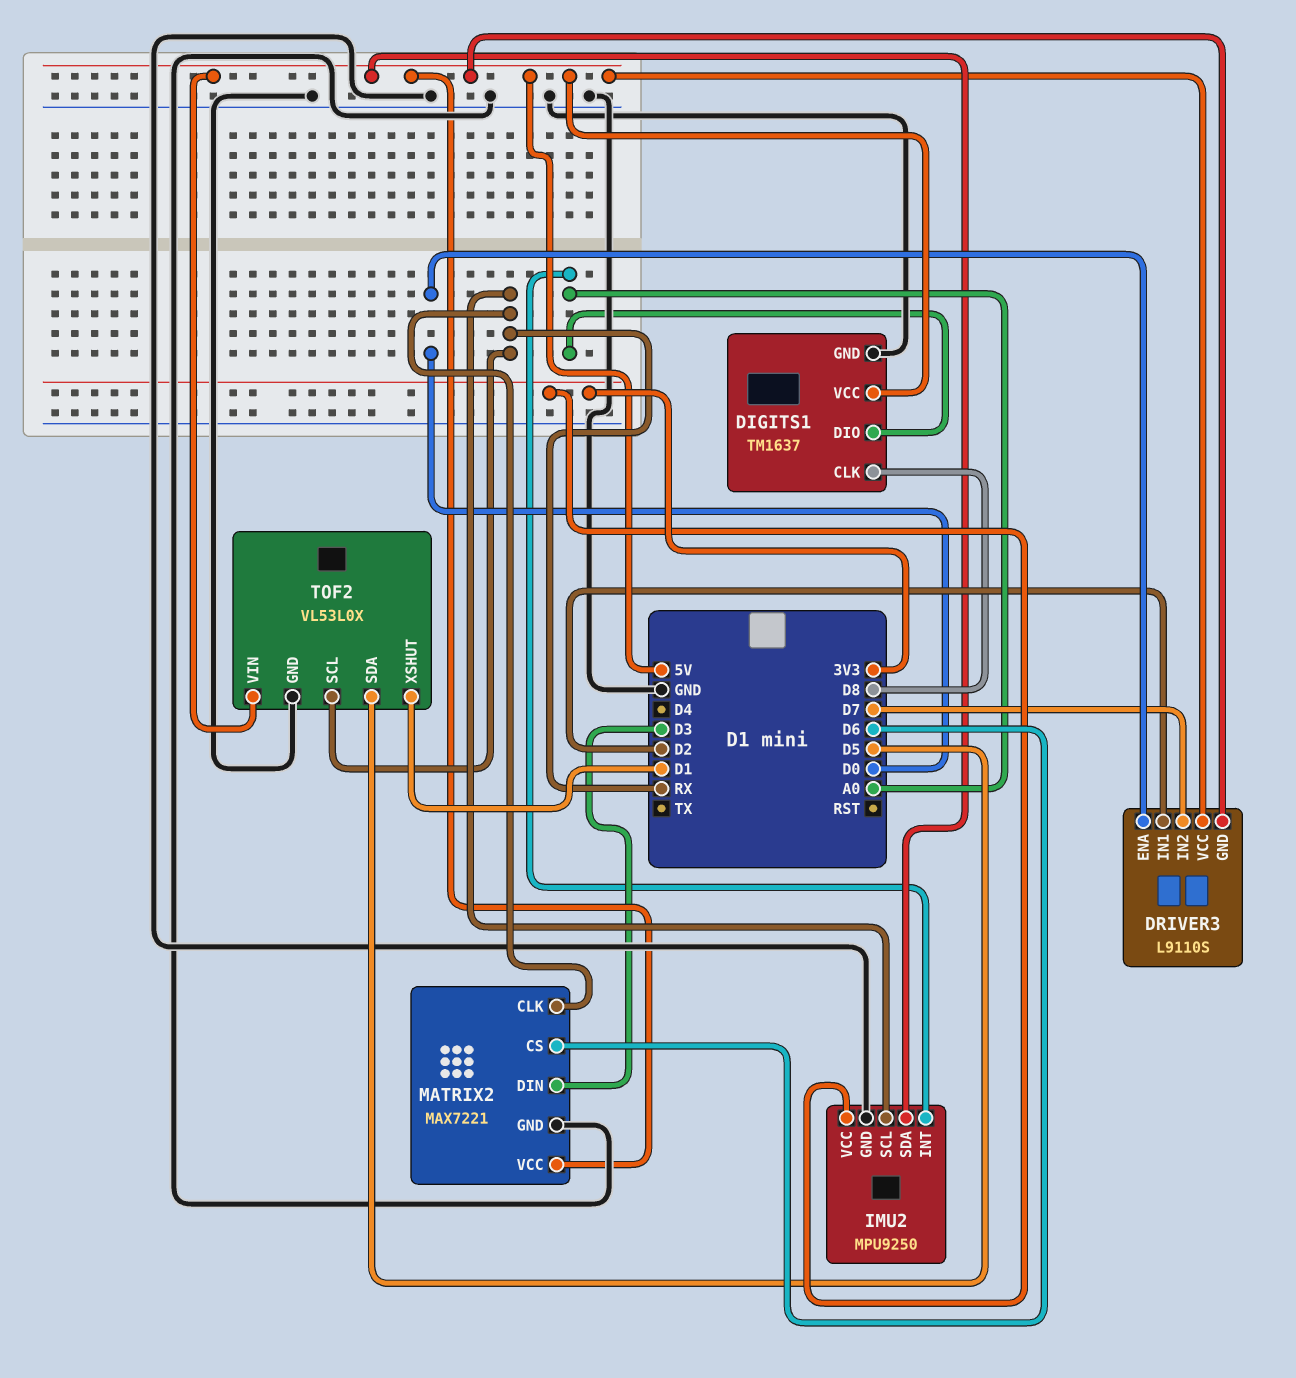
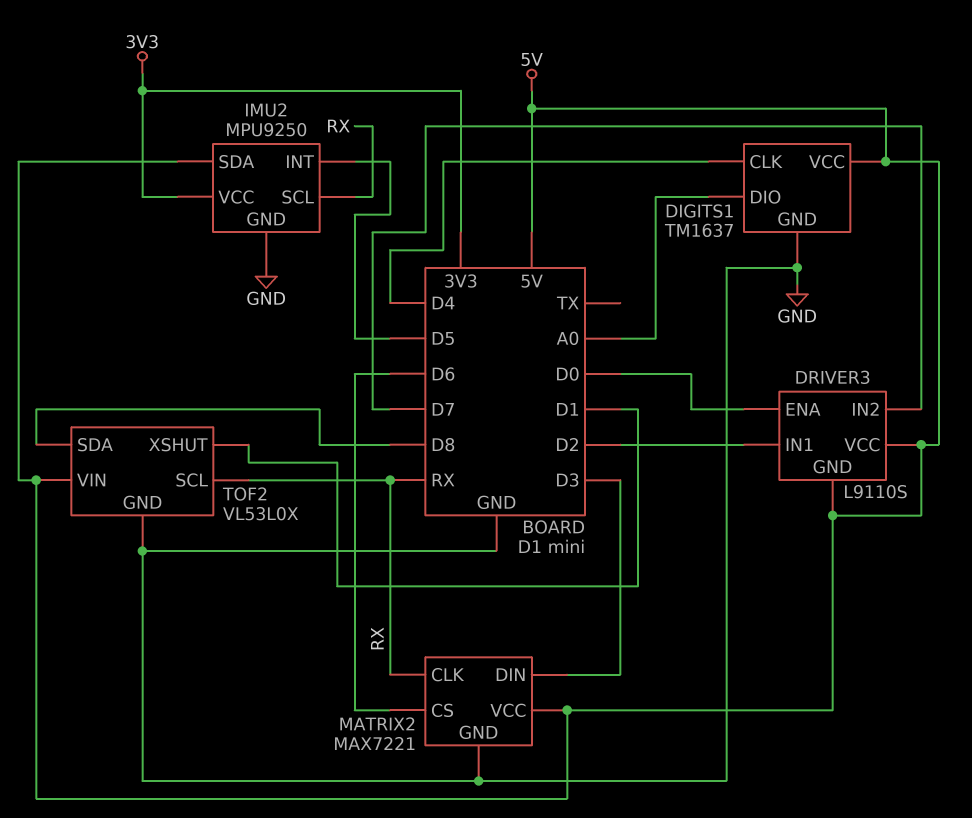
DIGITS1 pin CLK: D8 -> D4
IMU2 pin INT: A0 -> D5
TOF2 pin SDA: D5 -> D8

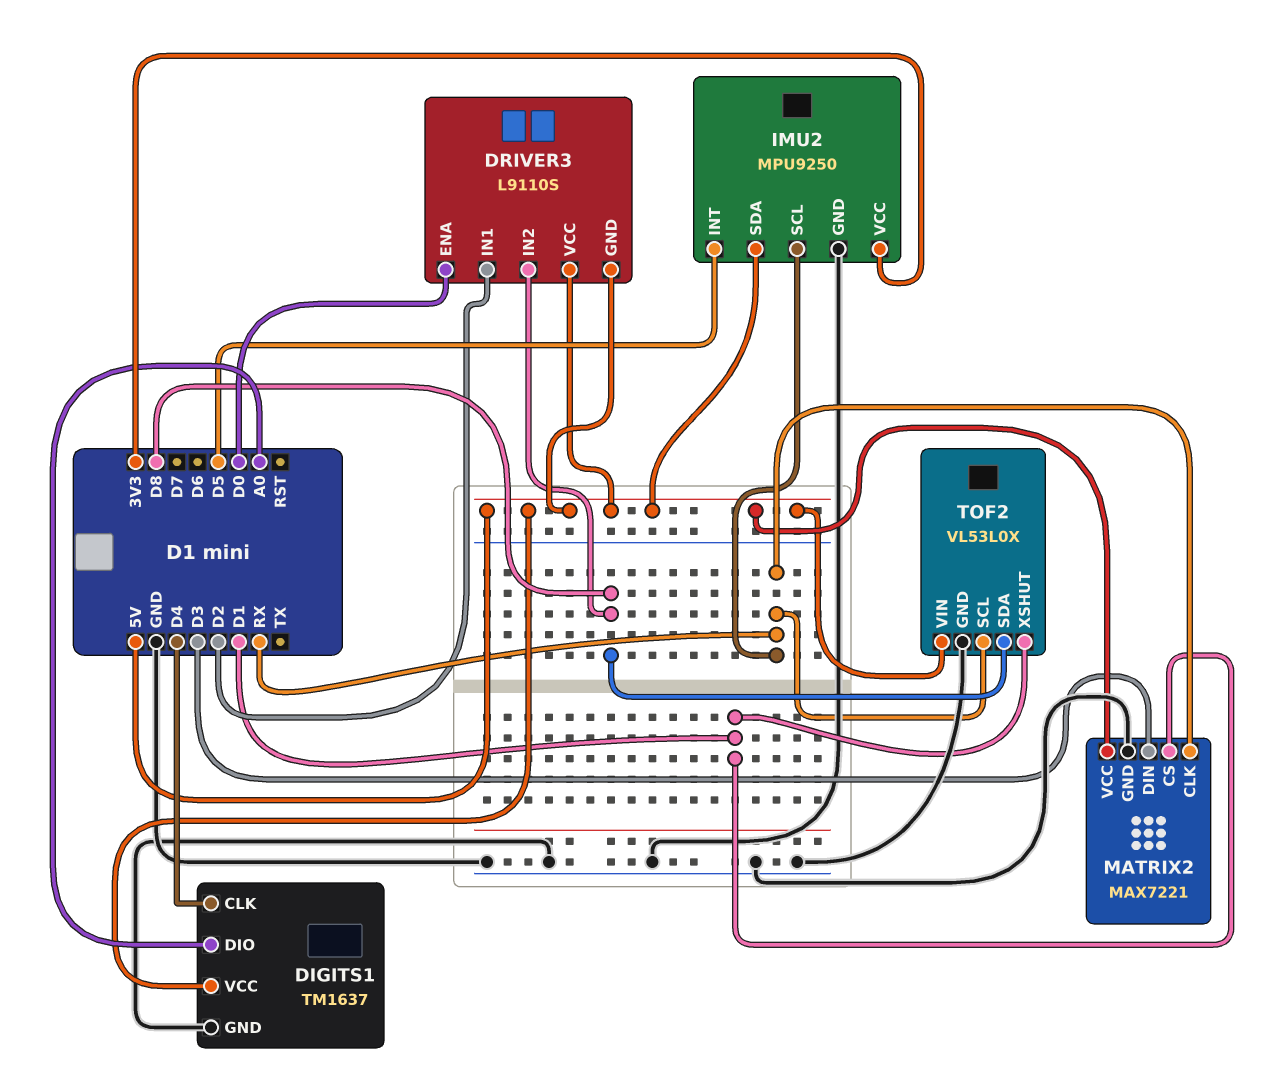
DRIVER3 pin IN2: D7 -> D8
MATRIX2 pin CS: D6 -> D1

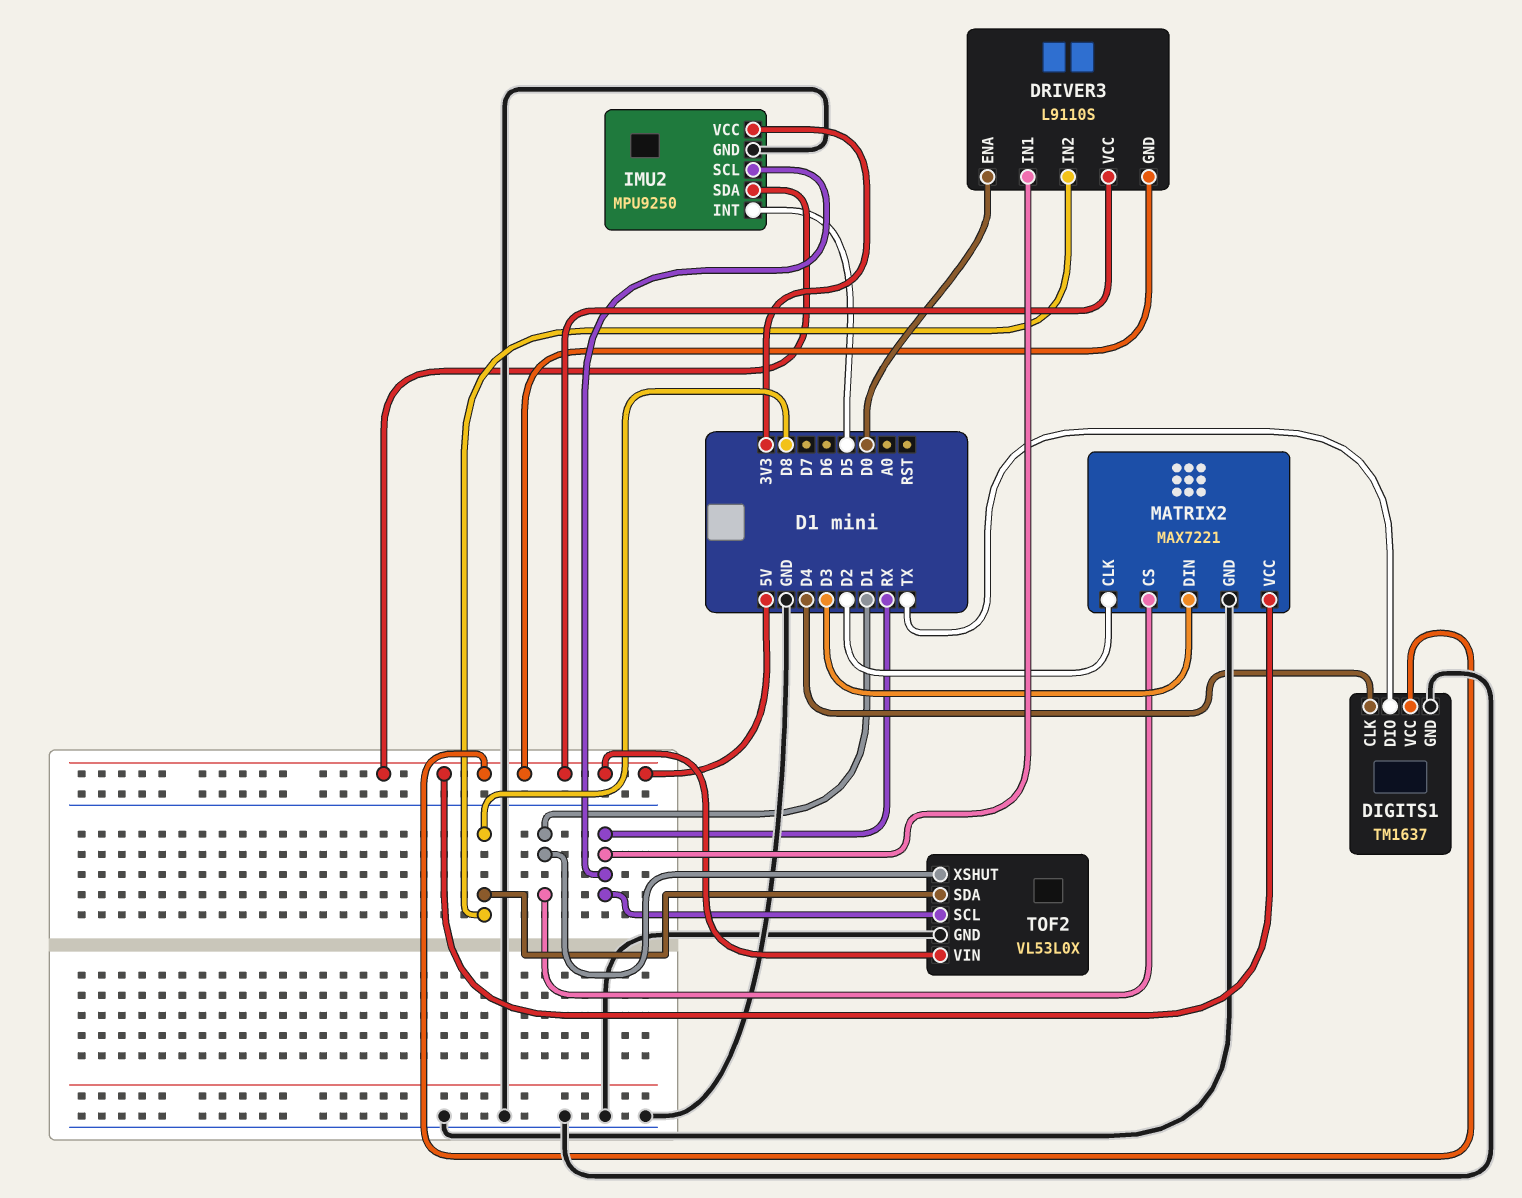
DIGITS1 pin DIO: A0 -> TX
DRIVER3 pin IN1: D2 -> RX
MATRIX2 pin CLK: RX -> D2

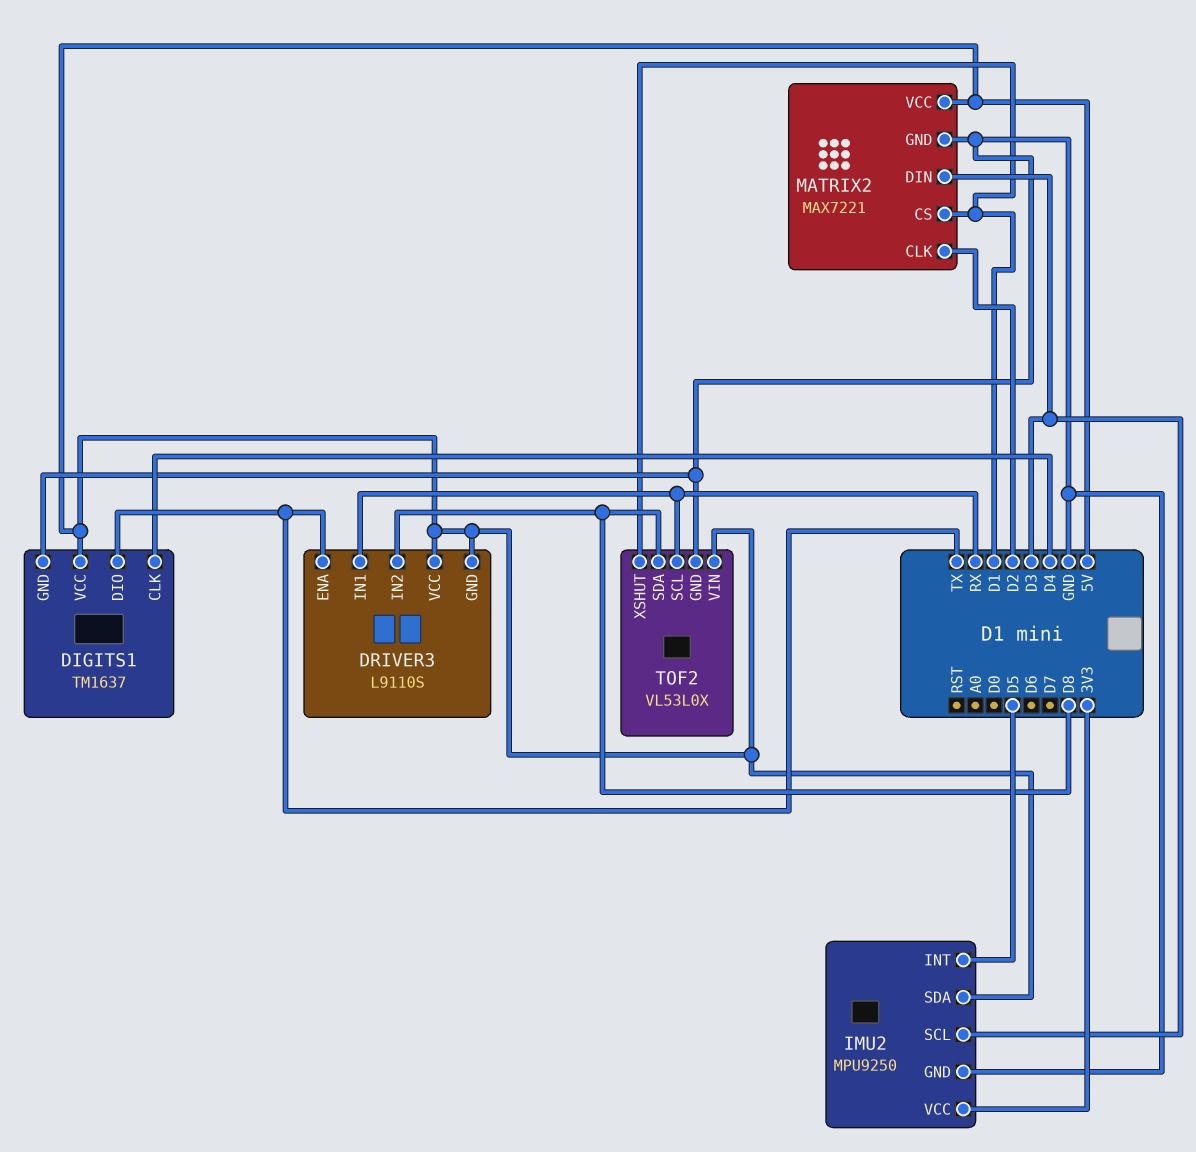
DRIVER3 pin ENA: D0 -> TX
IMU2 pin SCL: RX -> D3

